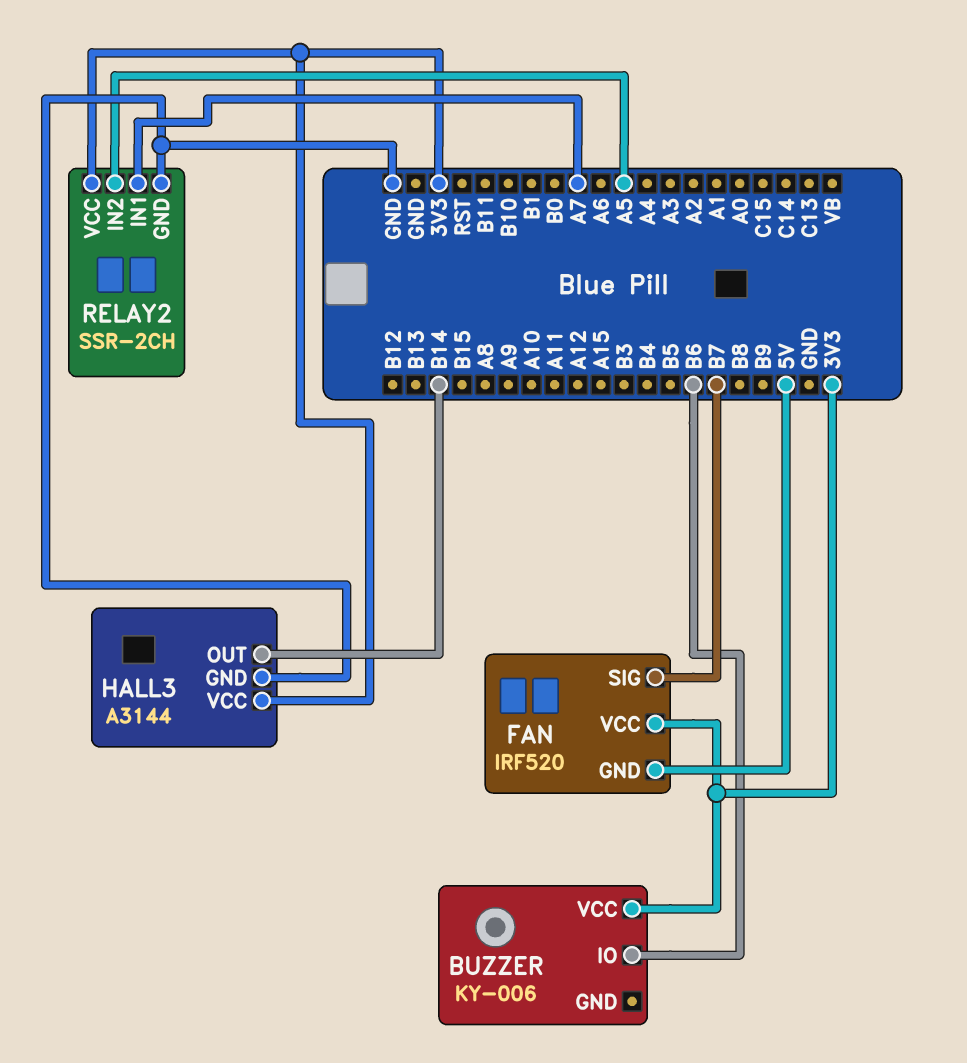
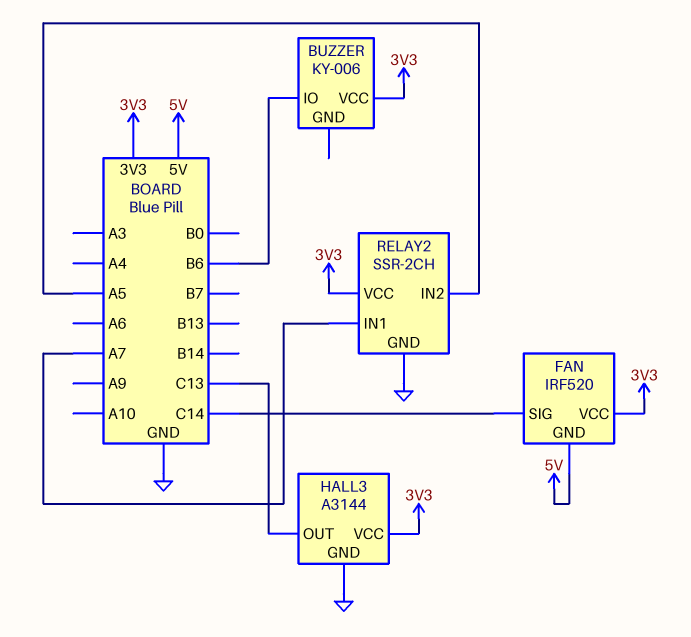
FAN pin SIG: B7 -> C14
HALL3 pin OUT: B14 -> C13

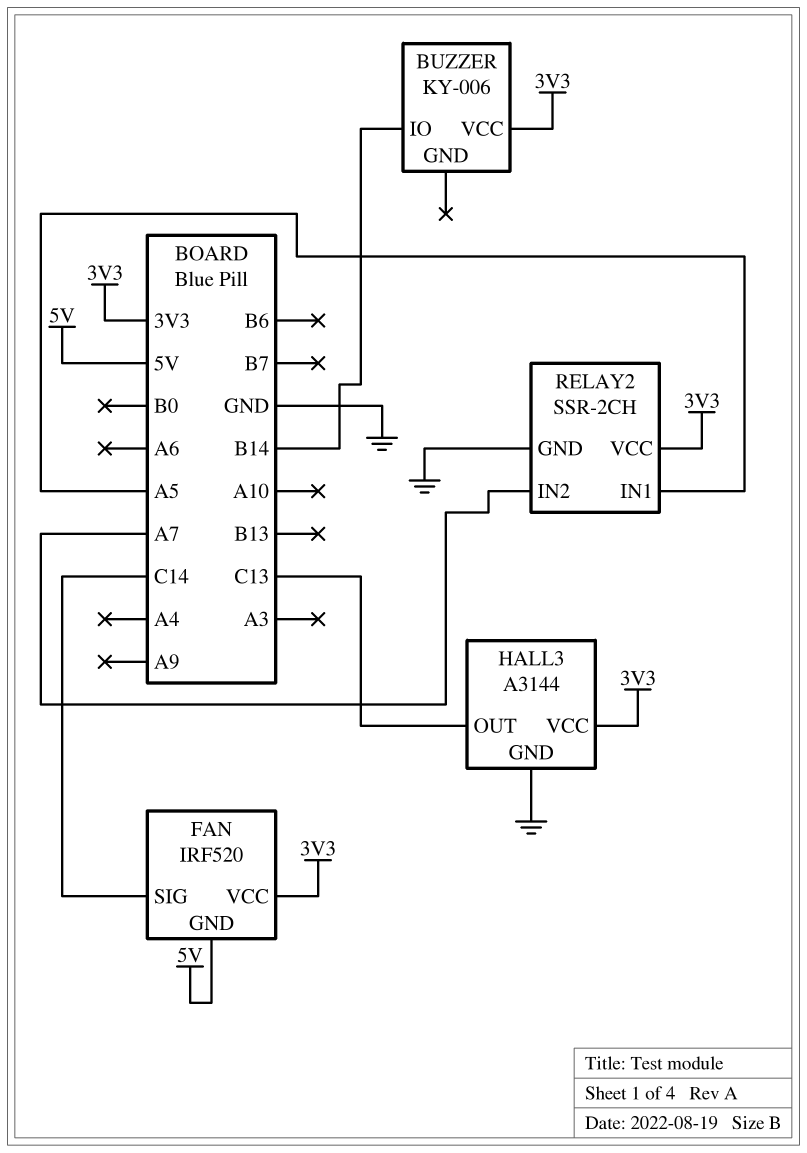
BUZZER pin IO: B6 -> B14
RELAY2 pin IN1: A7 -> A5
RELAY2 pin IN2: A5 -> A7

